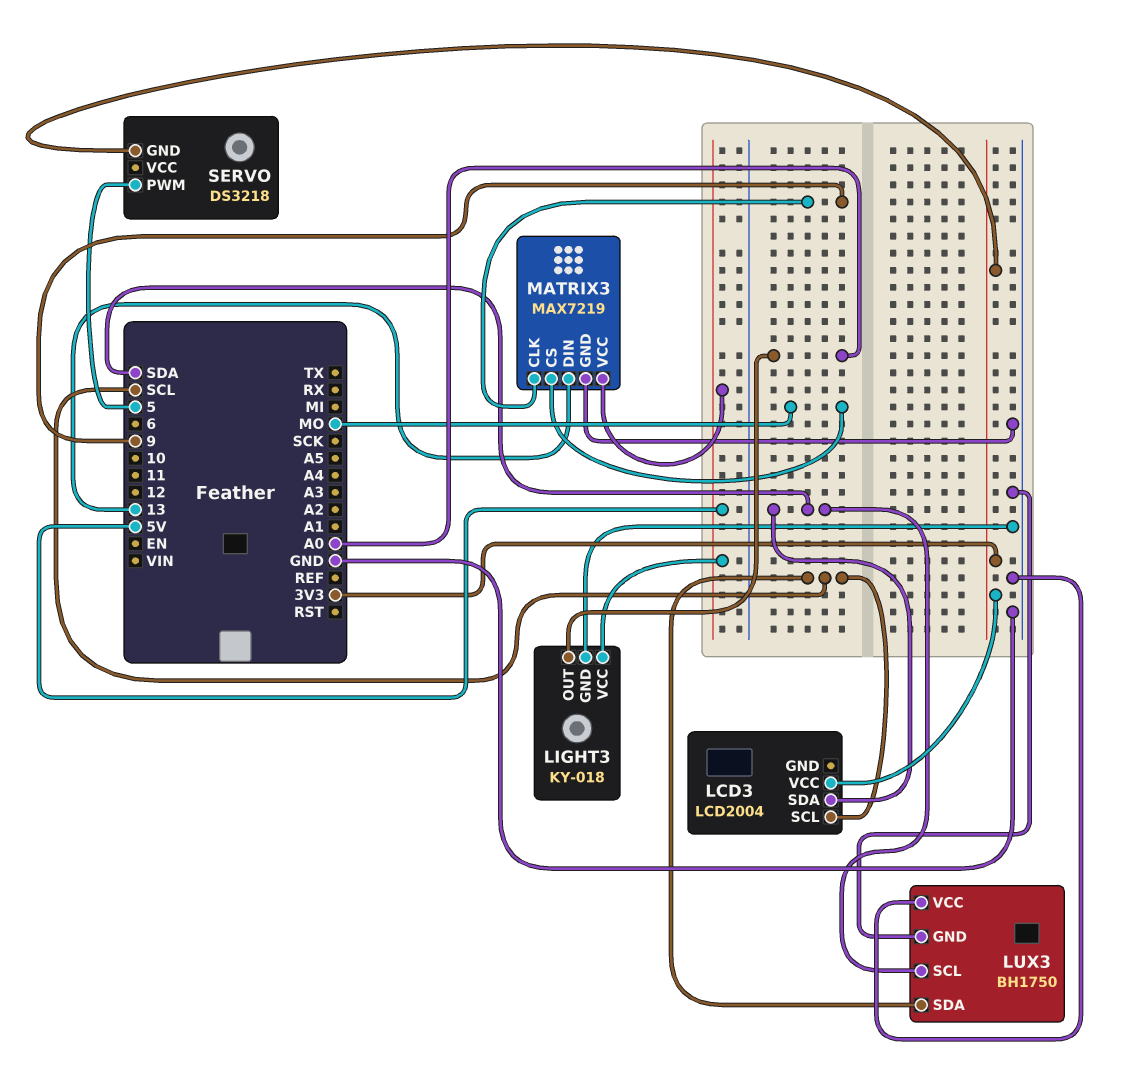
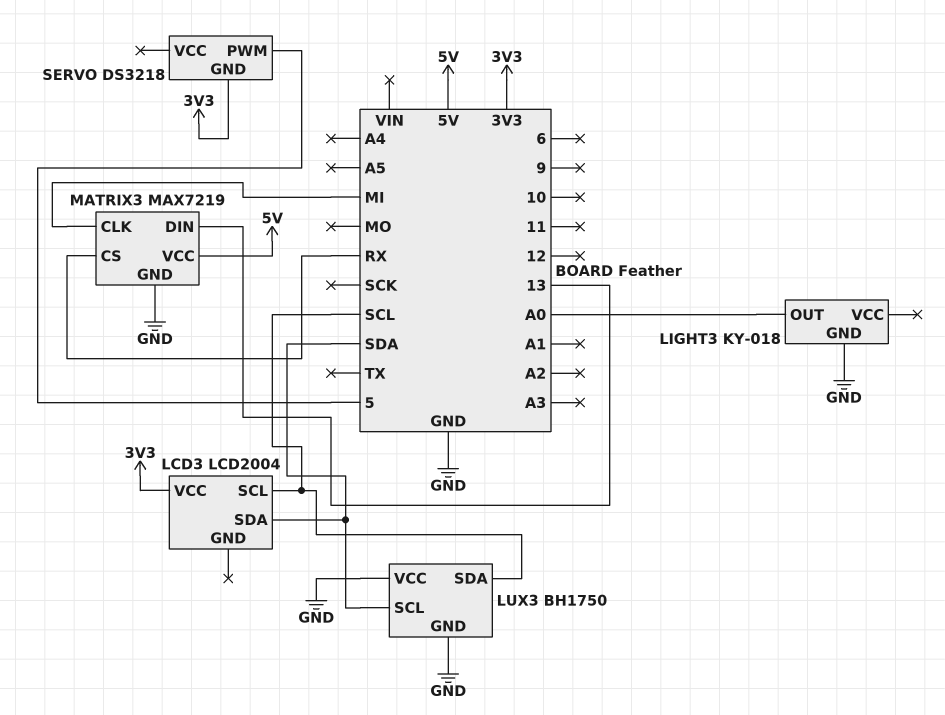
LIGHT3 pin VCC: 5V -> none
MATRIX3 pin CLK: 9 -> MI
MATRIX3 pin CS: MO -> RX

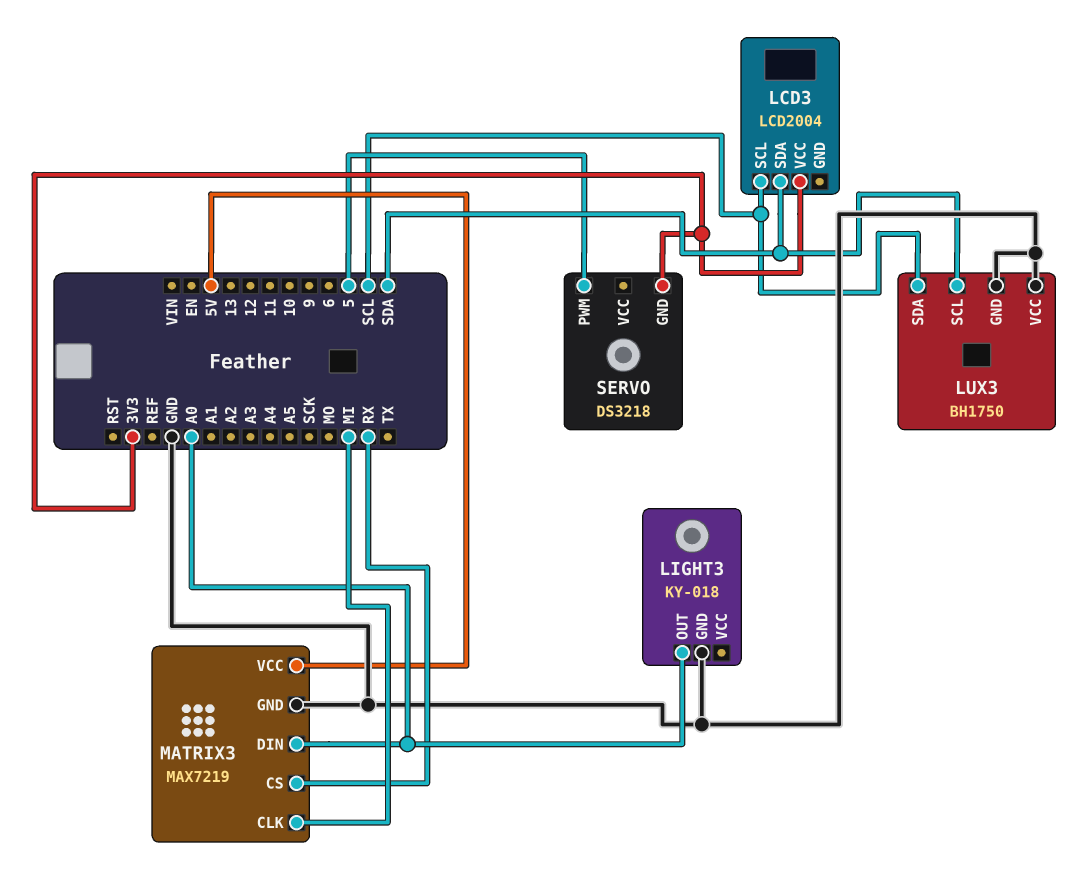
MATRIX3 pin DIN: 13 -> A0

